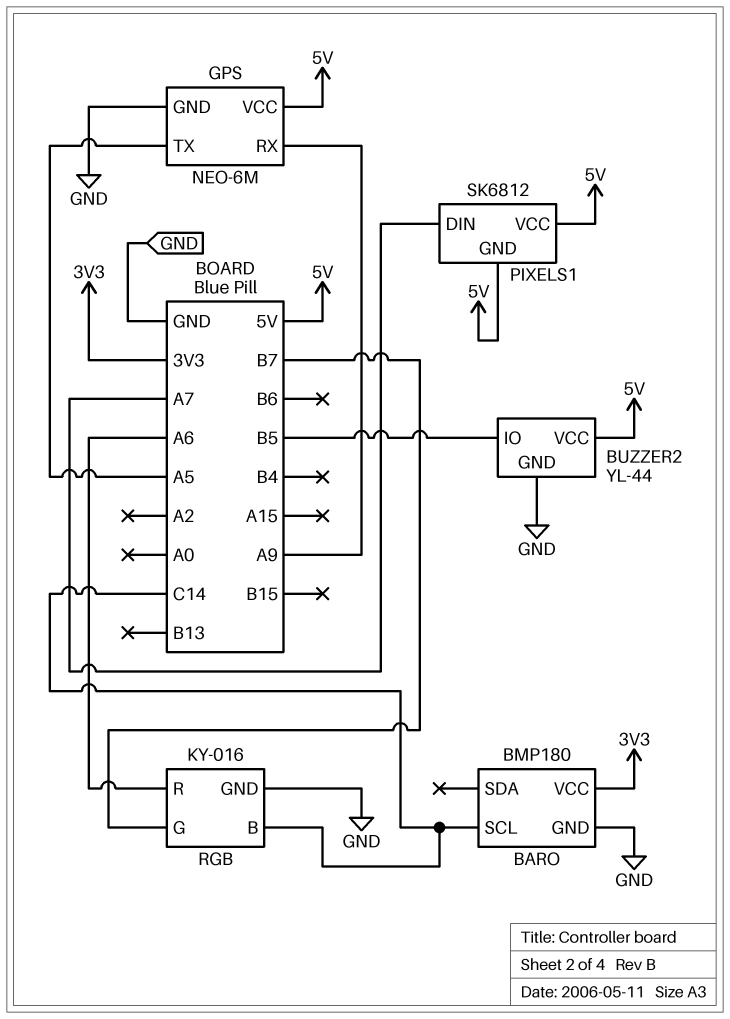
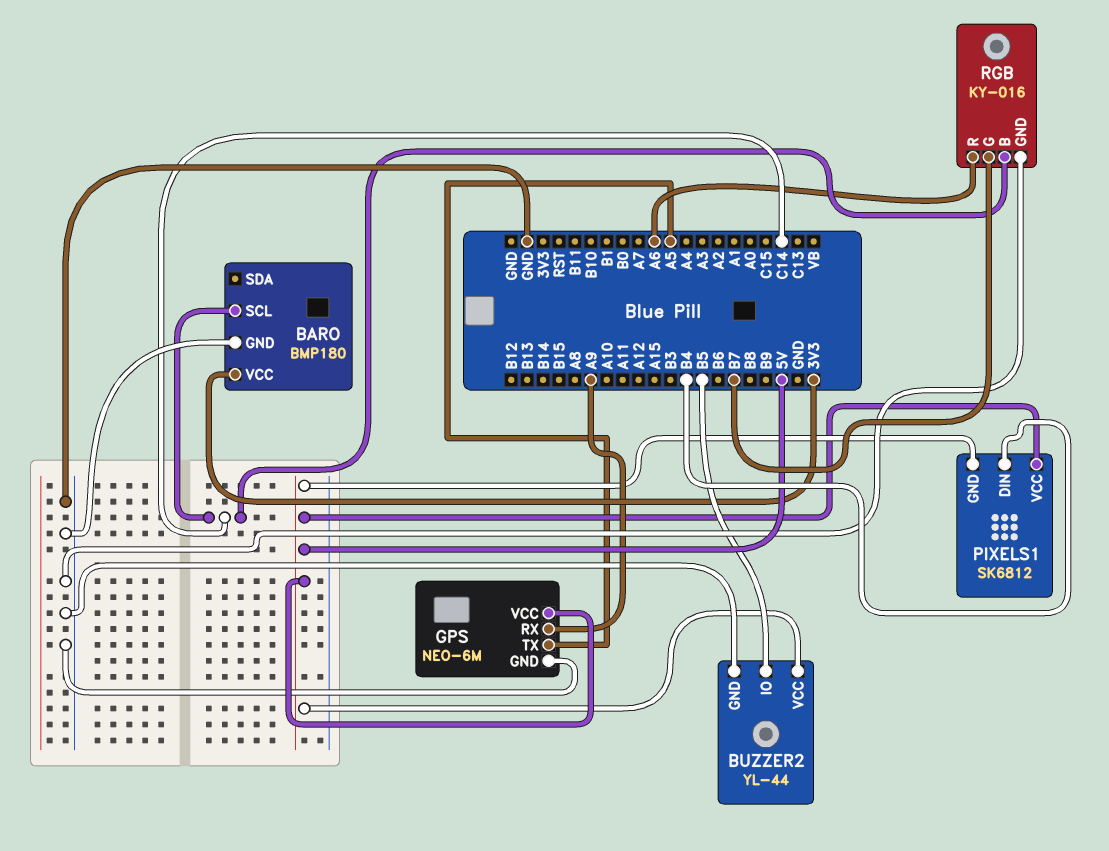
PIXELS1 pin DIN: A7 -> B4

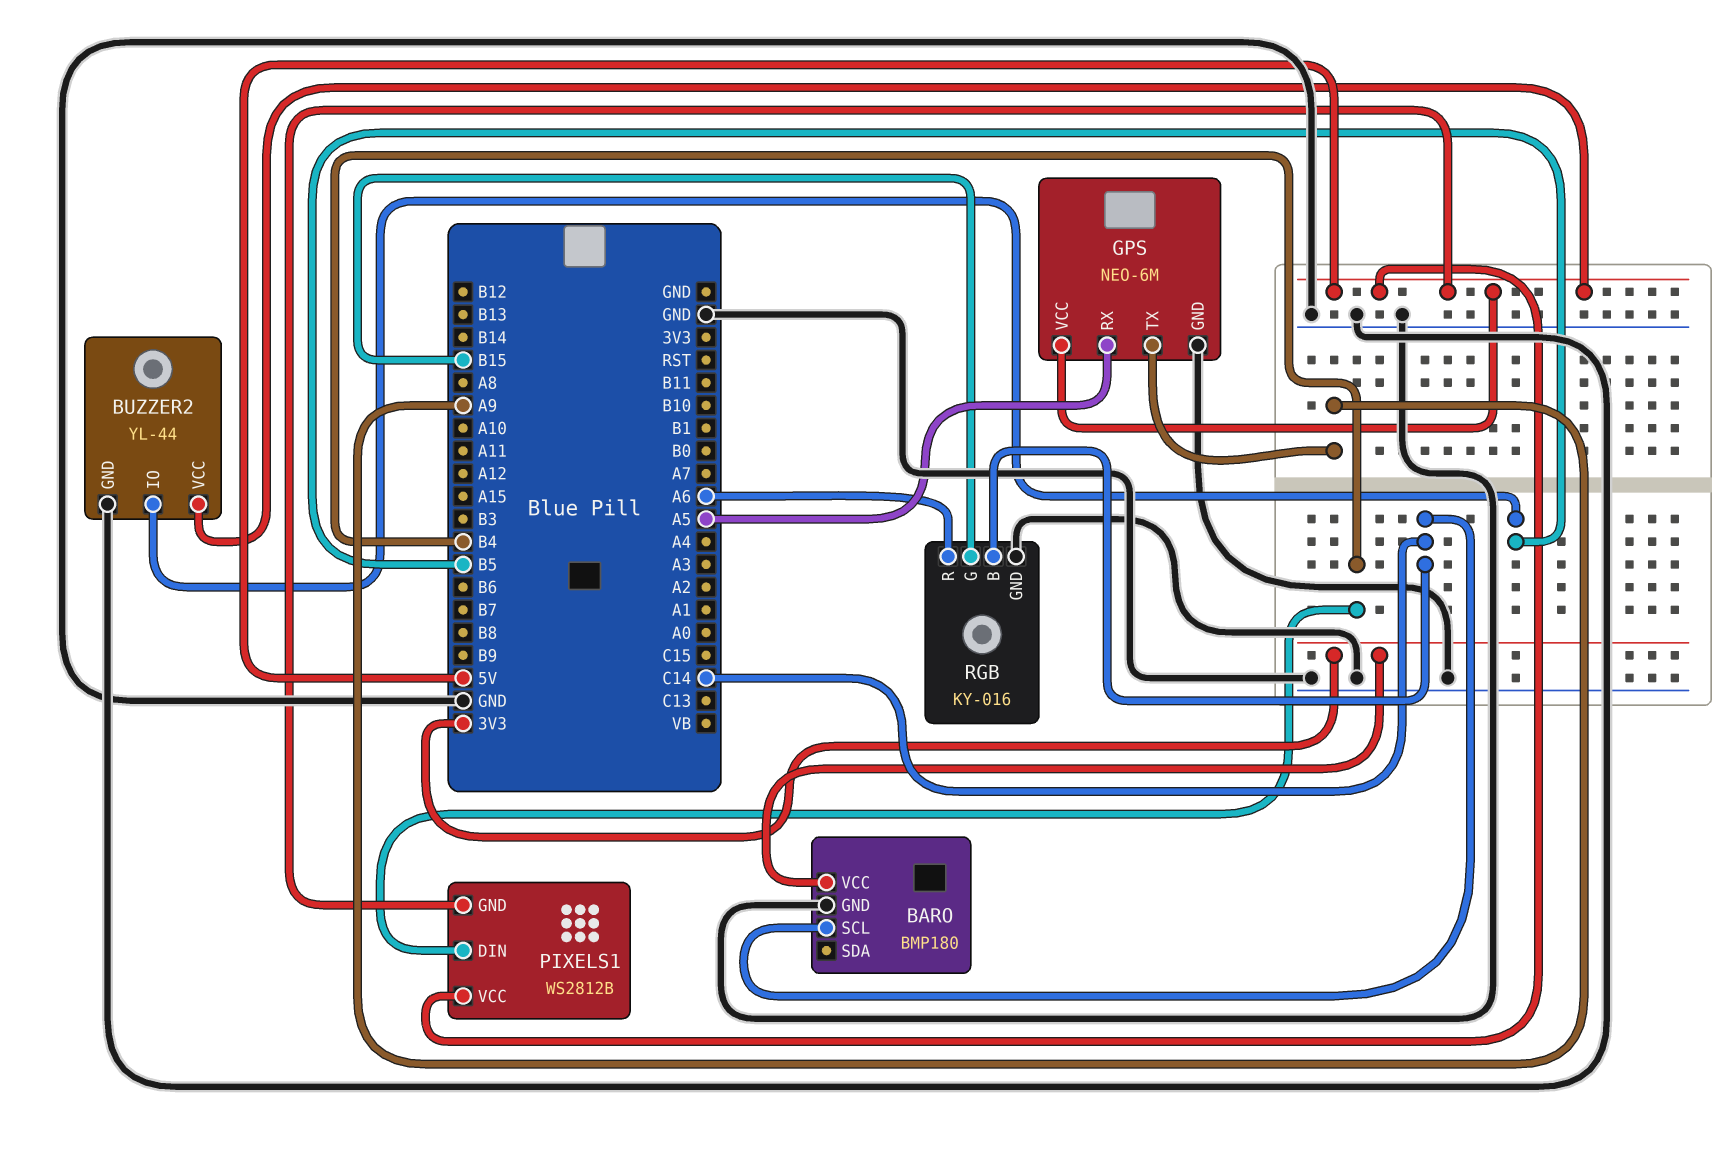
GPS pin RX: A9 -> A5
GPS pin TX: A5 -> A9
PIXELS1: SK6812 -> WS2812B
RGB pin G: B7 -> B15

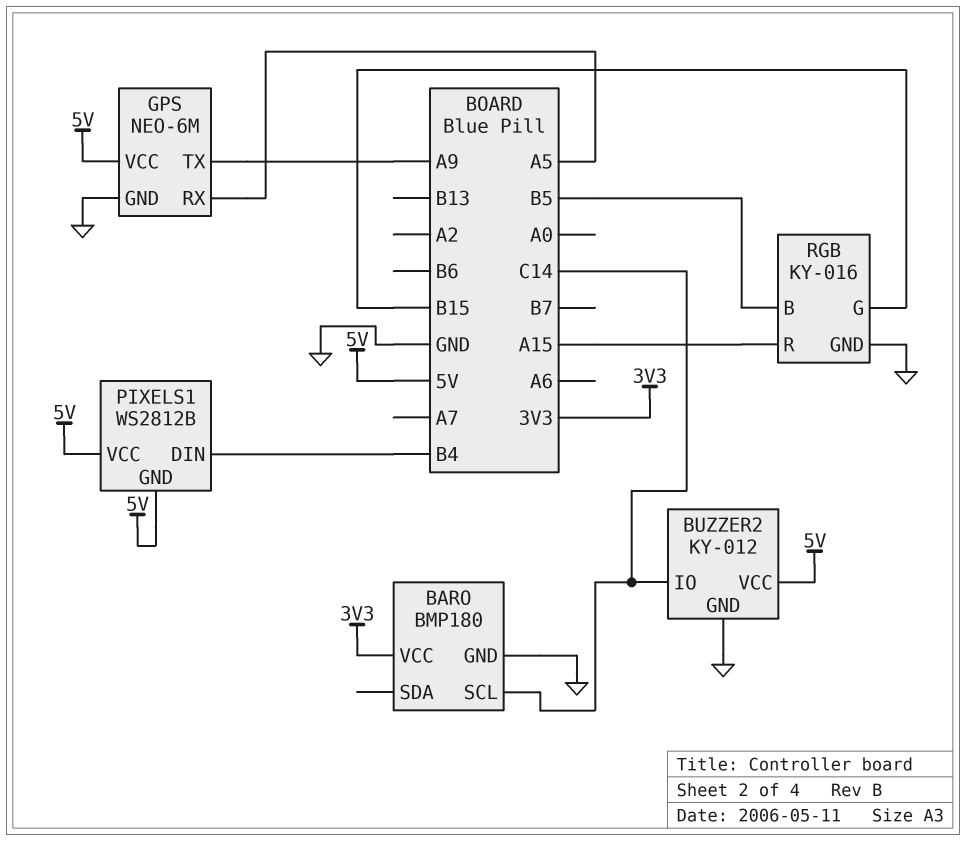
BUZZER2: YL-44 -> KY-012
BUZZER2 pin IO: B5 -> C14
RGB pin B: C14 -> B5
RGB pin R: A6 -> A15

